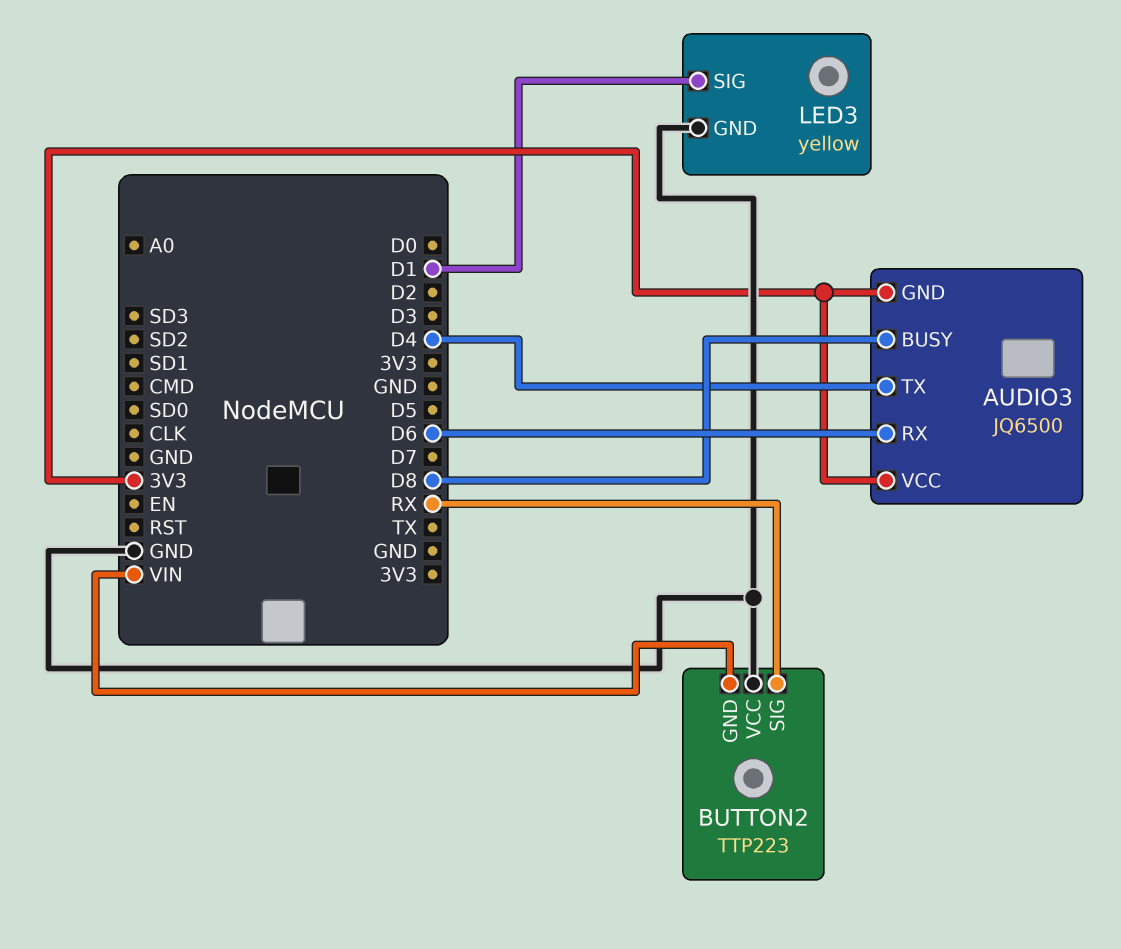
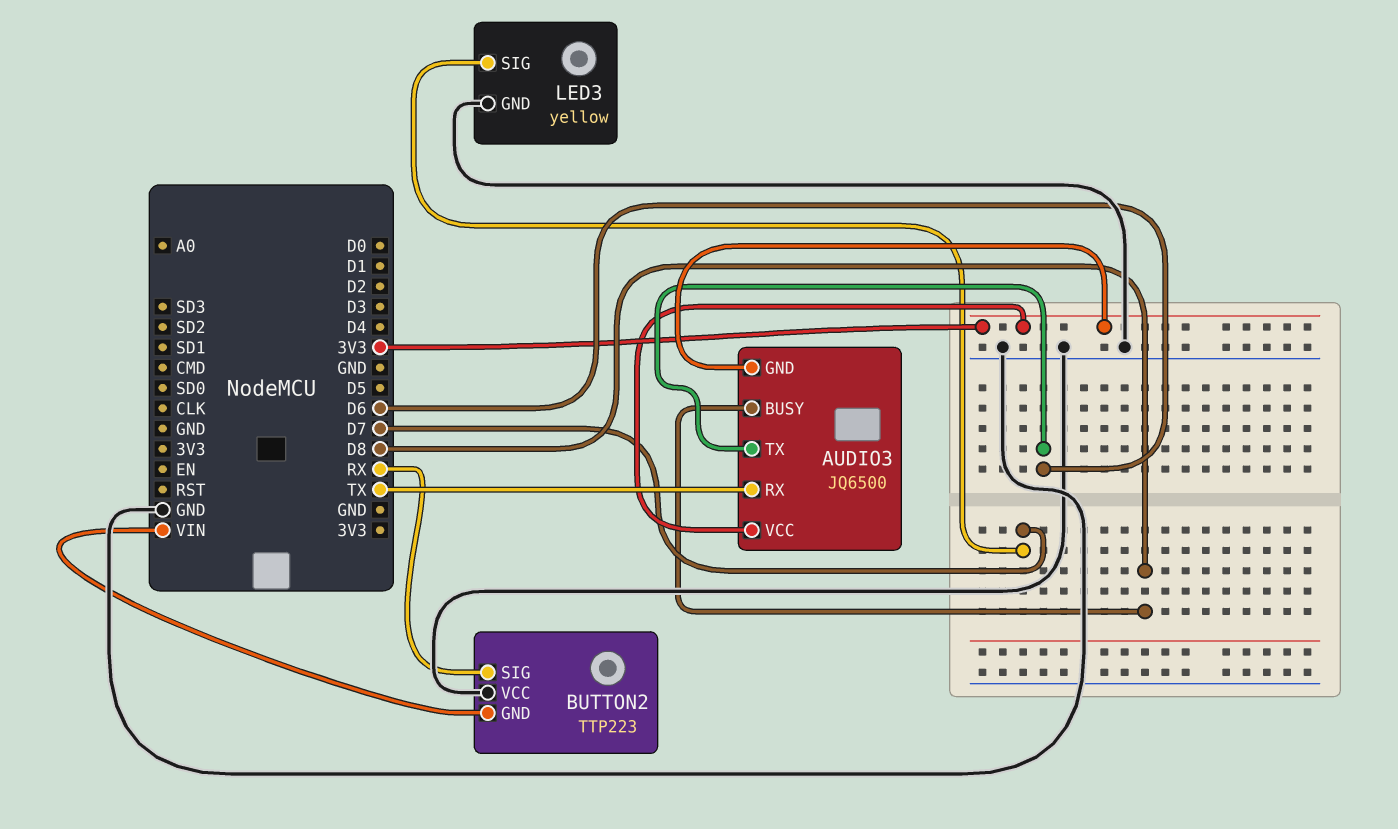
AUDIO3 pin RX: D6 -> TX
AUDIO3 pin TX: D4 -> D6
LED3 pin SIG: D1 -> D7

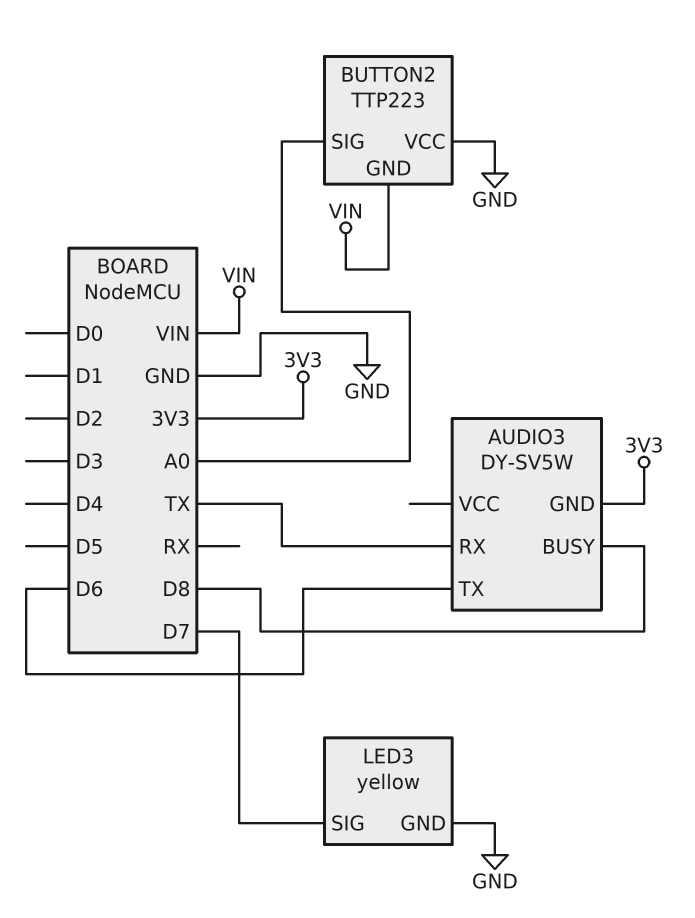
AUDIO3: JQ6500 -> DY-SV5W
AUDIO3 pin VCC: 3V3 -> none
BUTTON2 pin SIG: RX -> A0

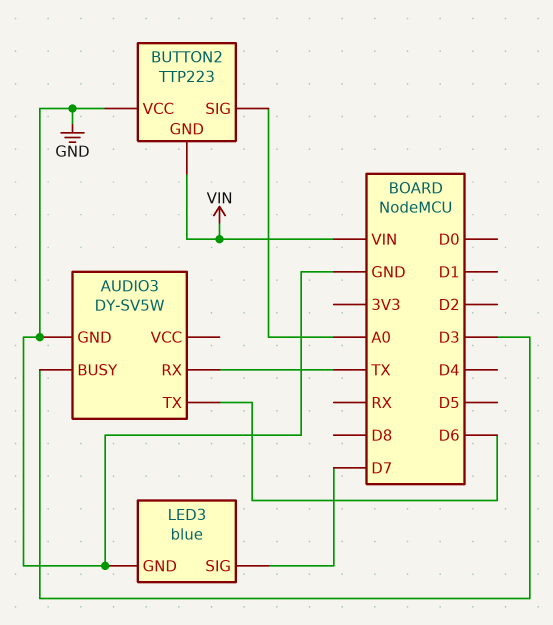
AUDIO3 pin BUSY: D8 -> D3
AUDIO3 pin GND: 3V3 -> GND
LED3: yellow -> blue

